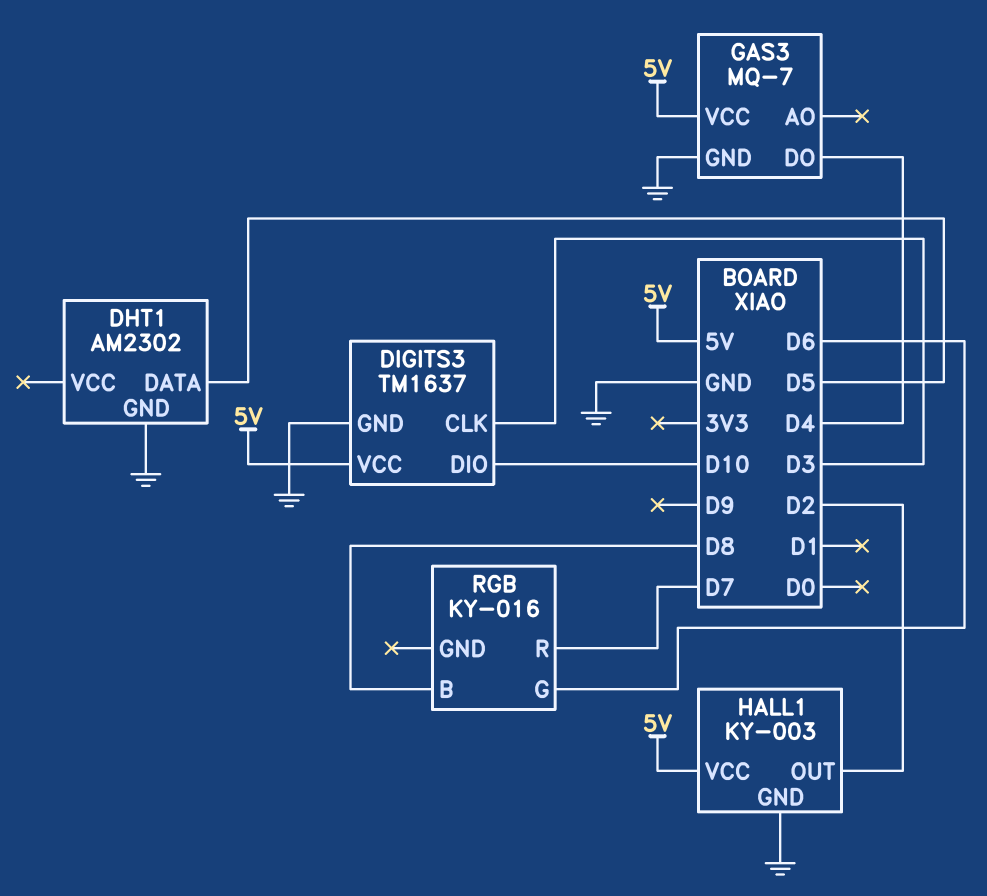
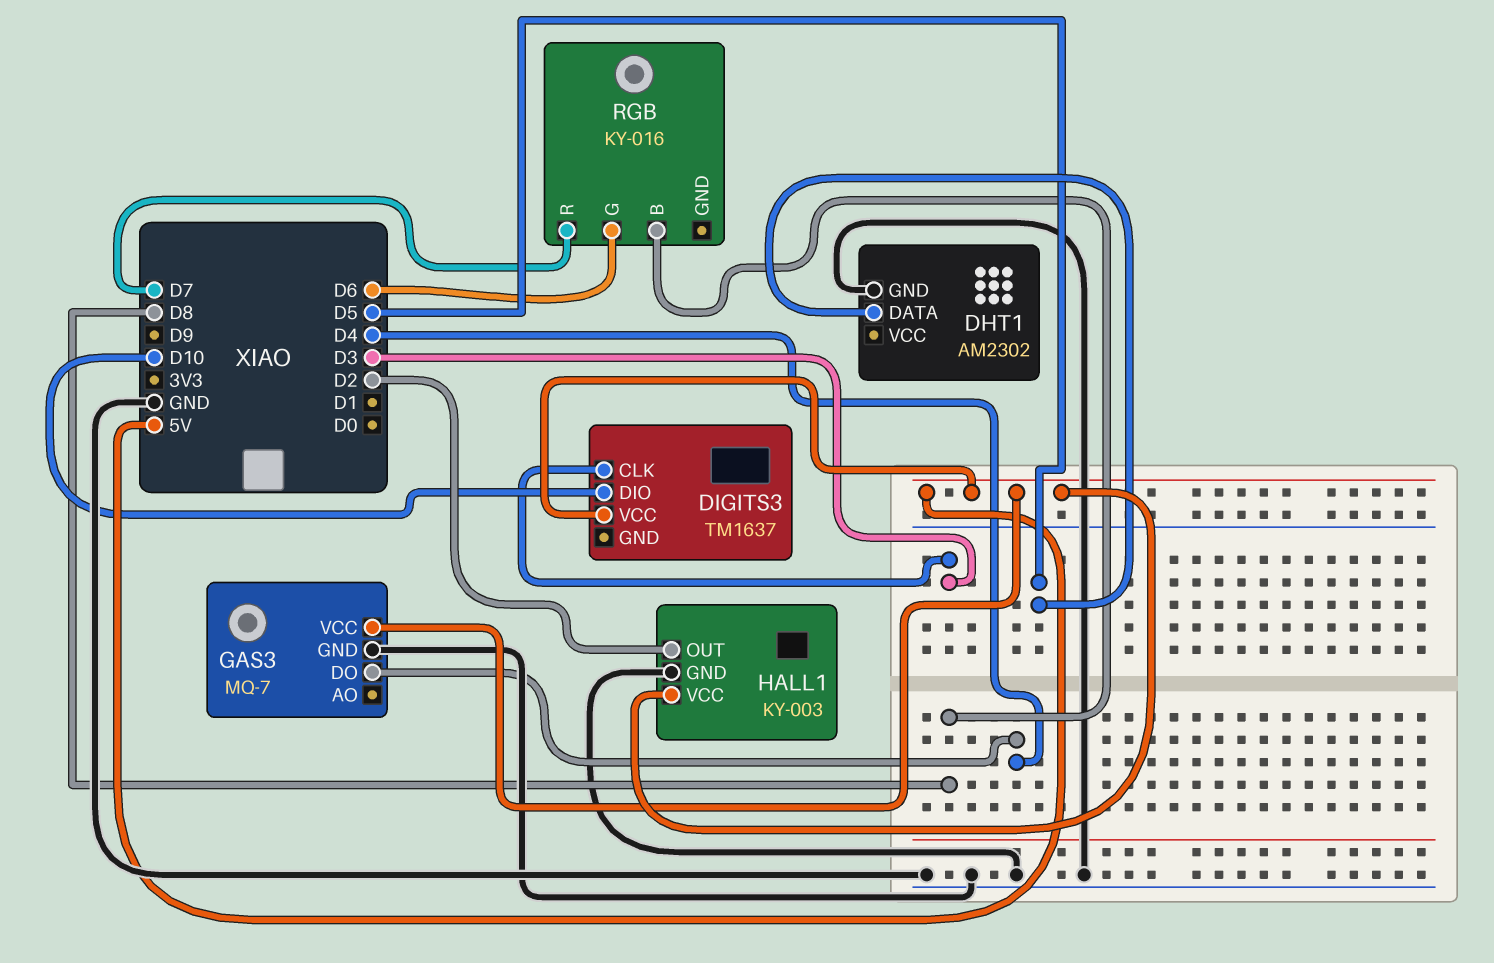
DIGITS3 pin GND: GND -> none

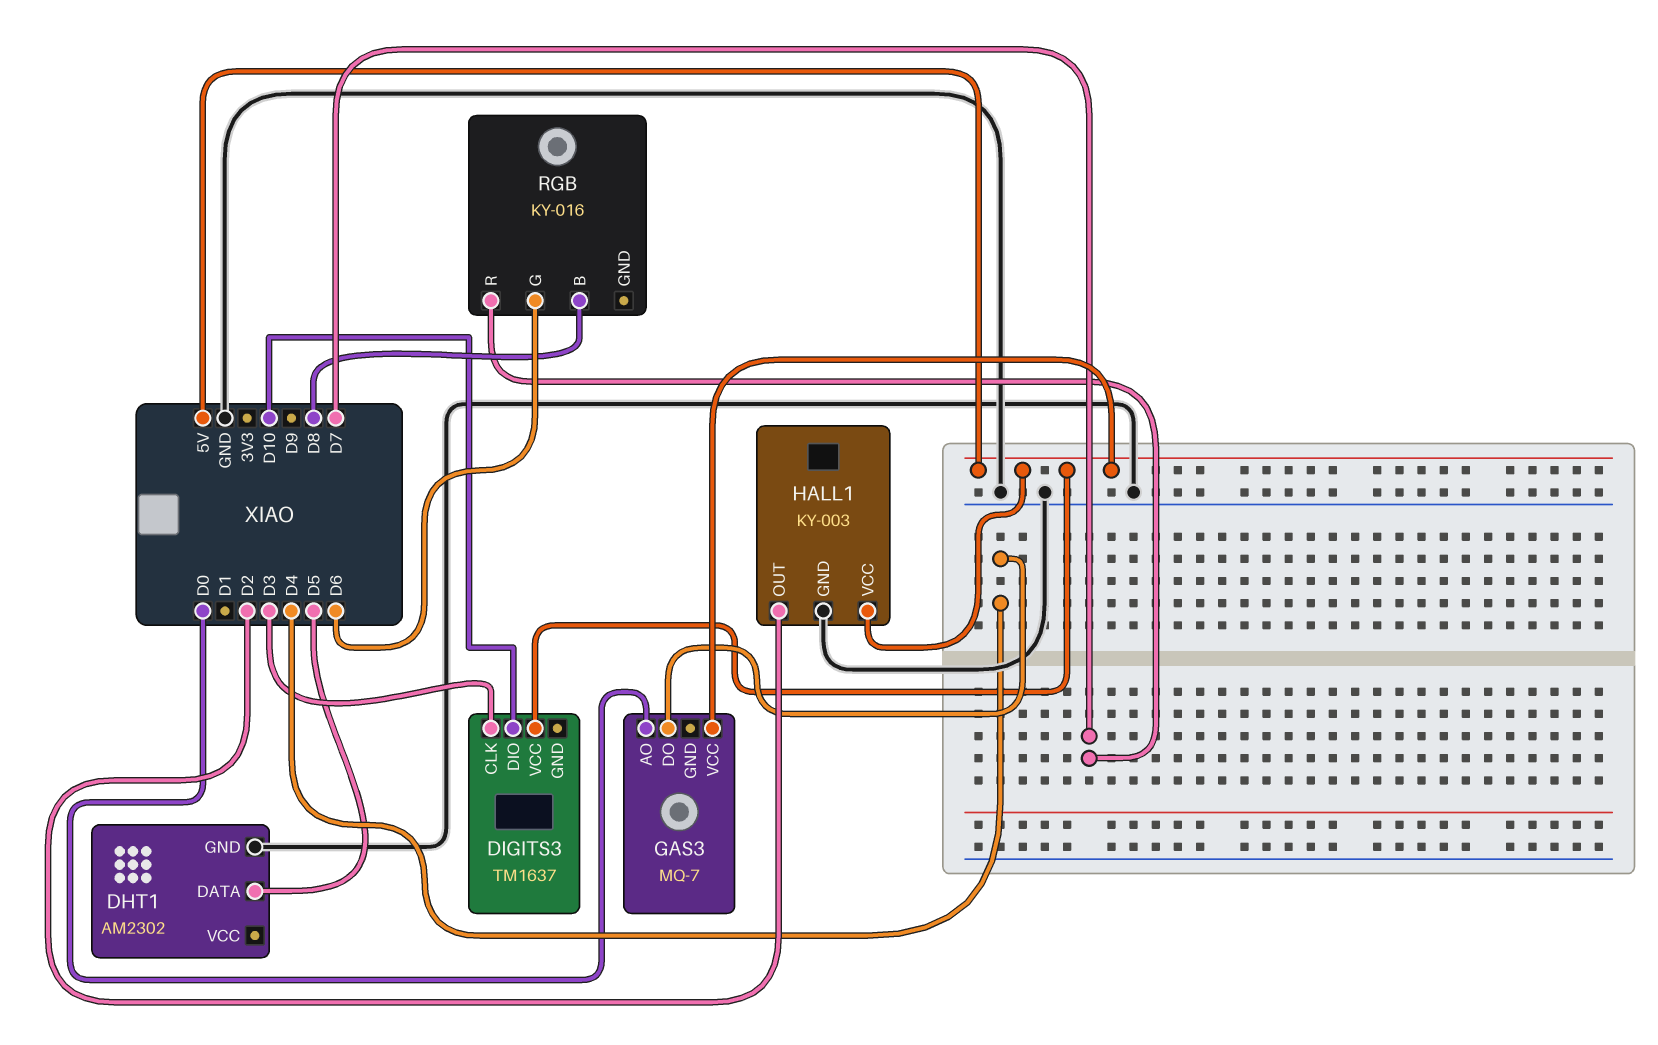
GAS3 pin AO: none -> D0
GAS3 pin GND: GND -> none

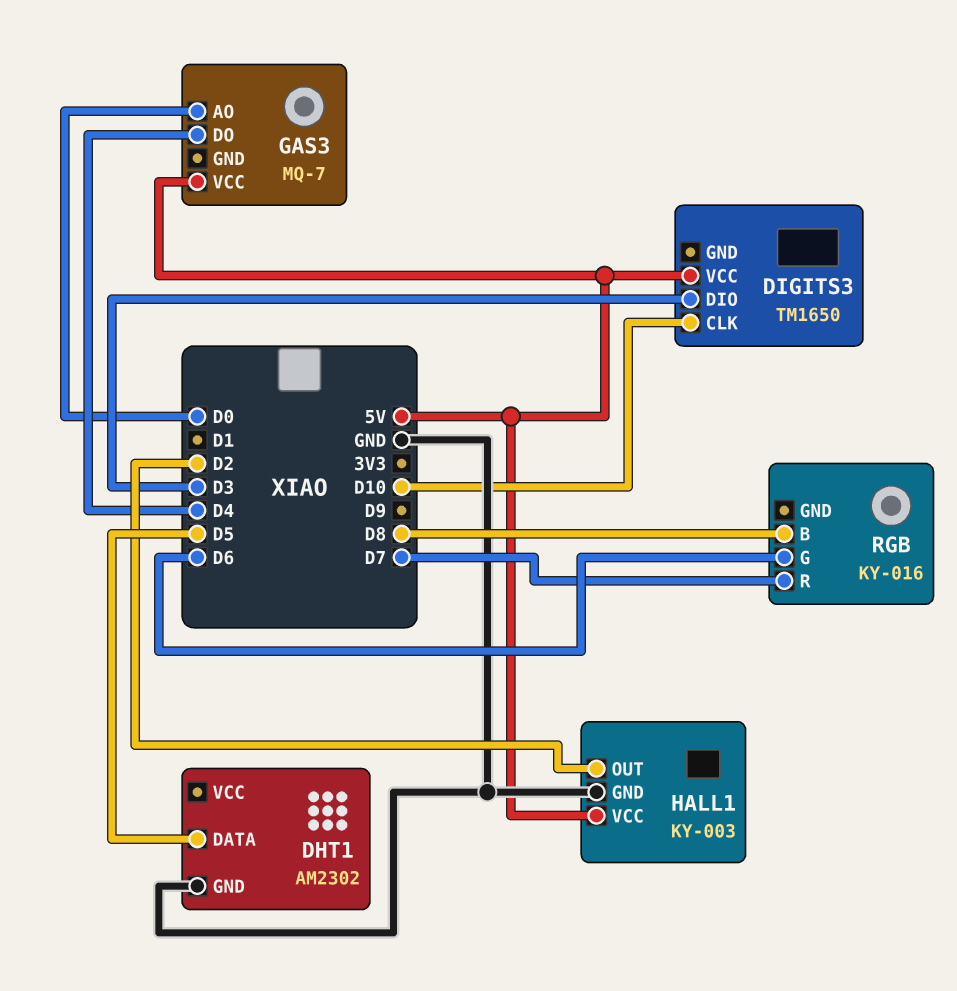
DIGITS3: TM1637 -> TM1650
DIGITS3 pin CLK: D3 -> D10
DIGITS3 pin DIO: D10 -> D3

